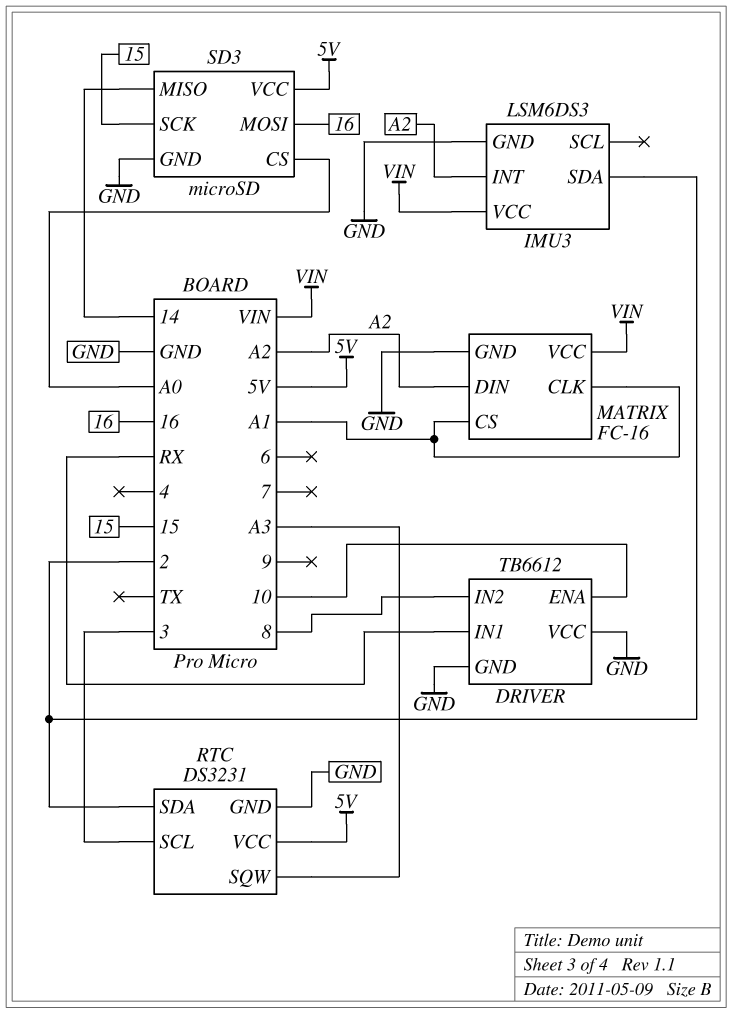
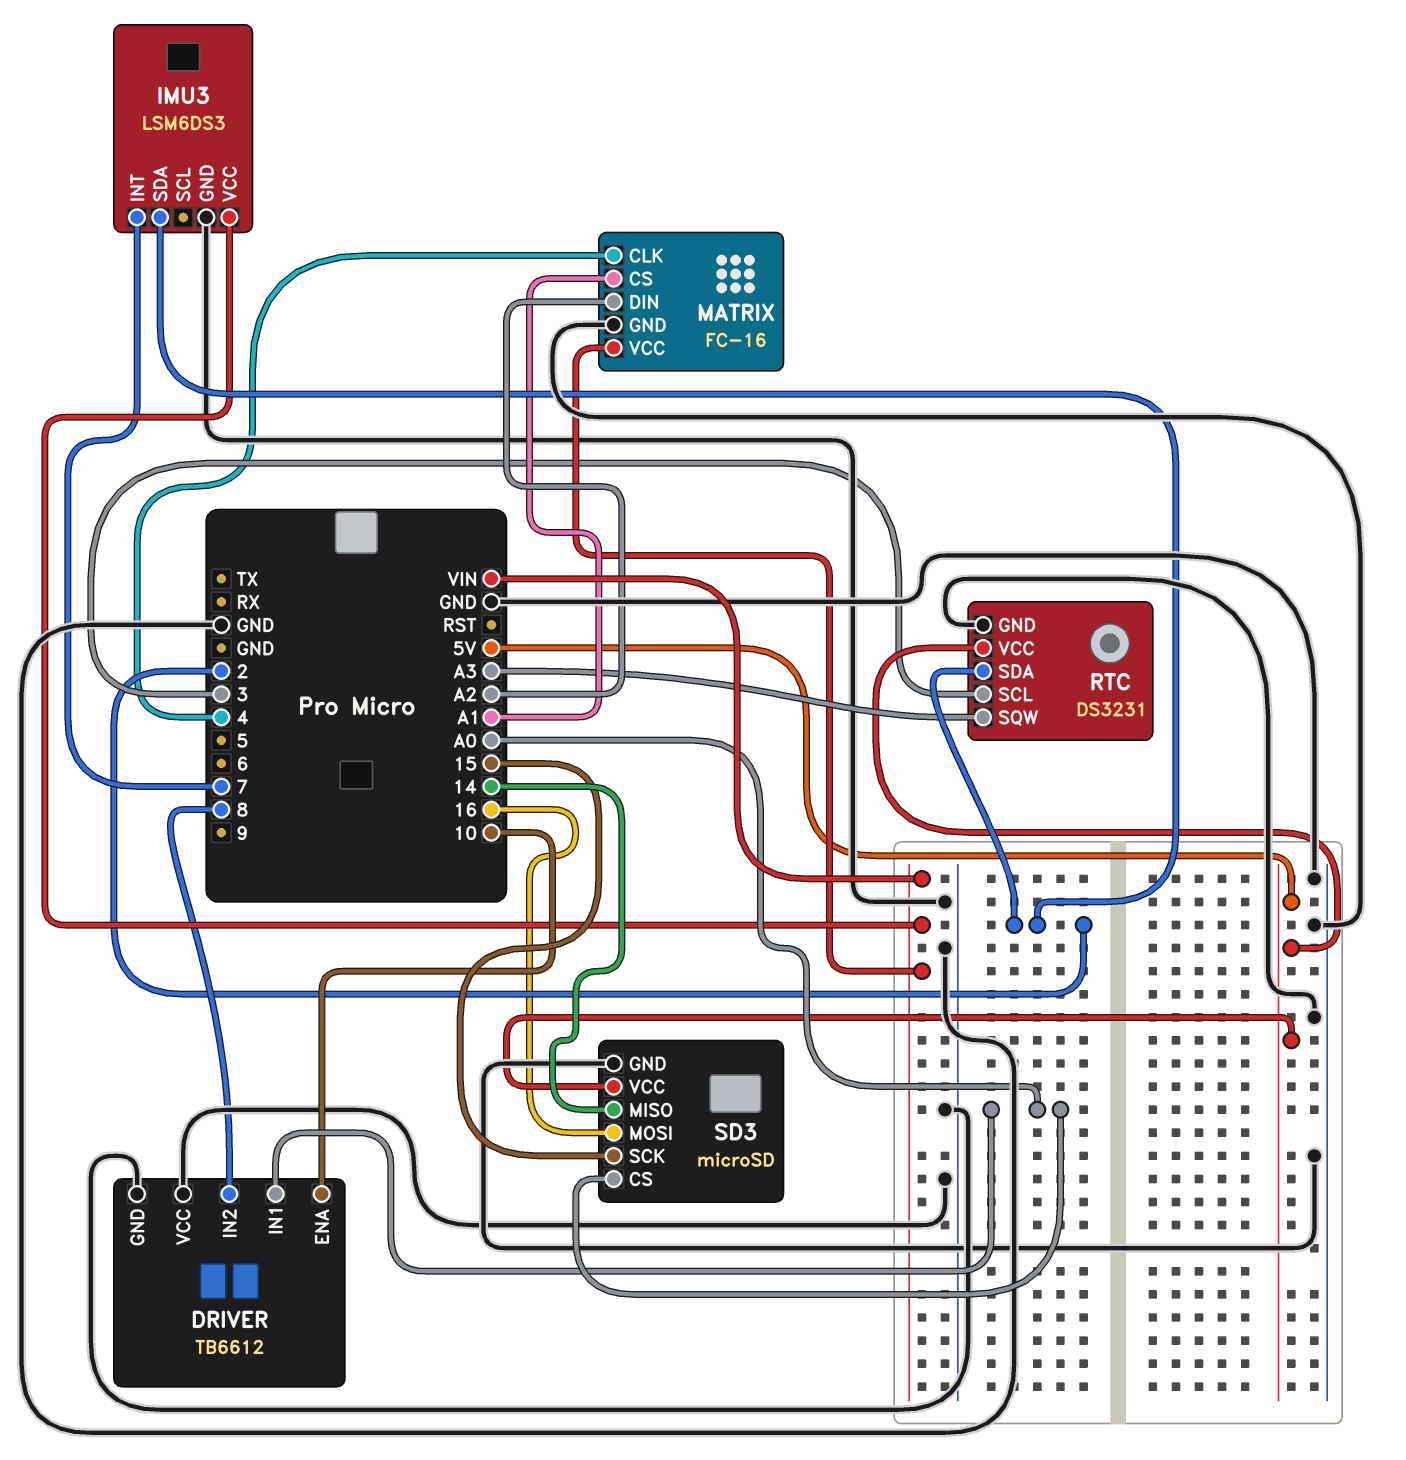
DRIVER pin IN1: RX -> A0
IMU3 pin INT: A2 -> 7
MATRIX pin CLK: A1 -> 4

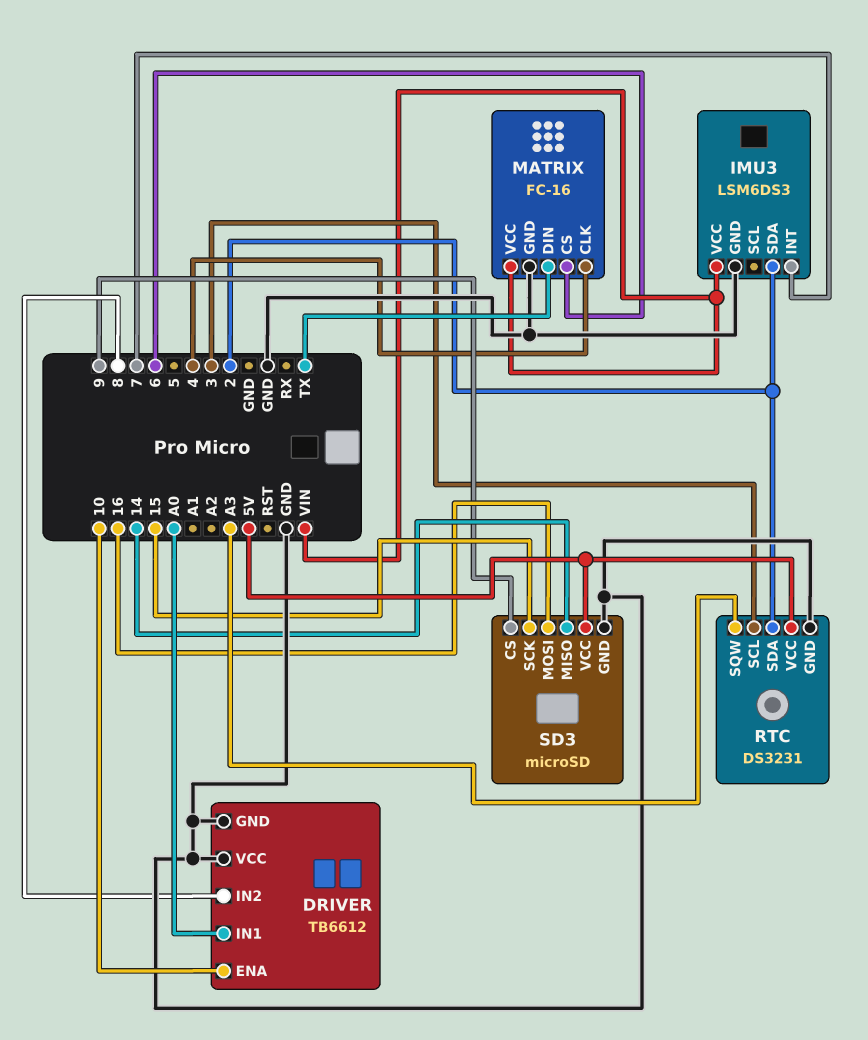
MATRIX pin CS: A1 -> 6
MATRIX pin DIN: A2 -> TX
SD3 pin CS: A0 -> 9

